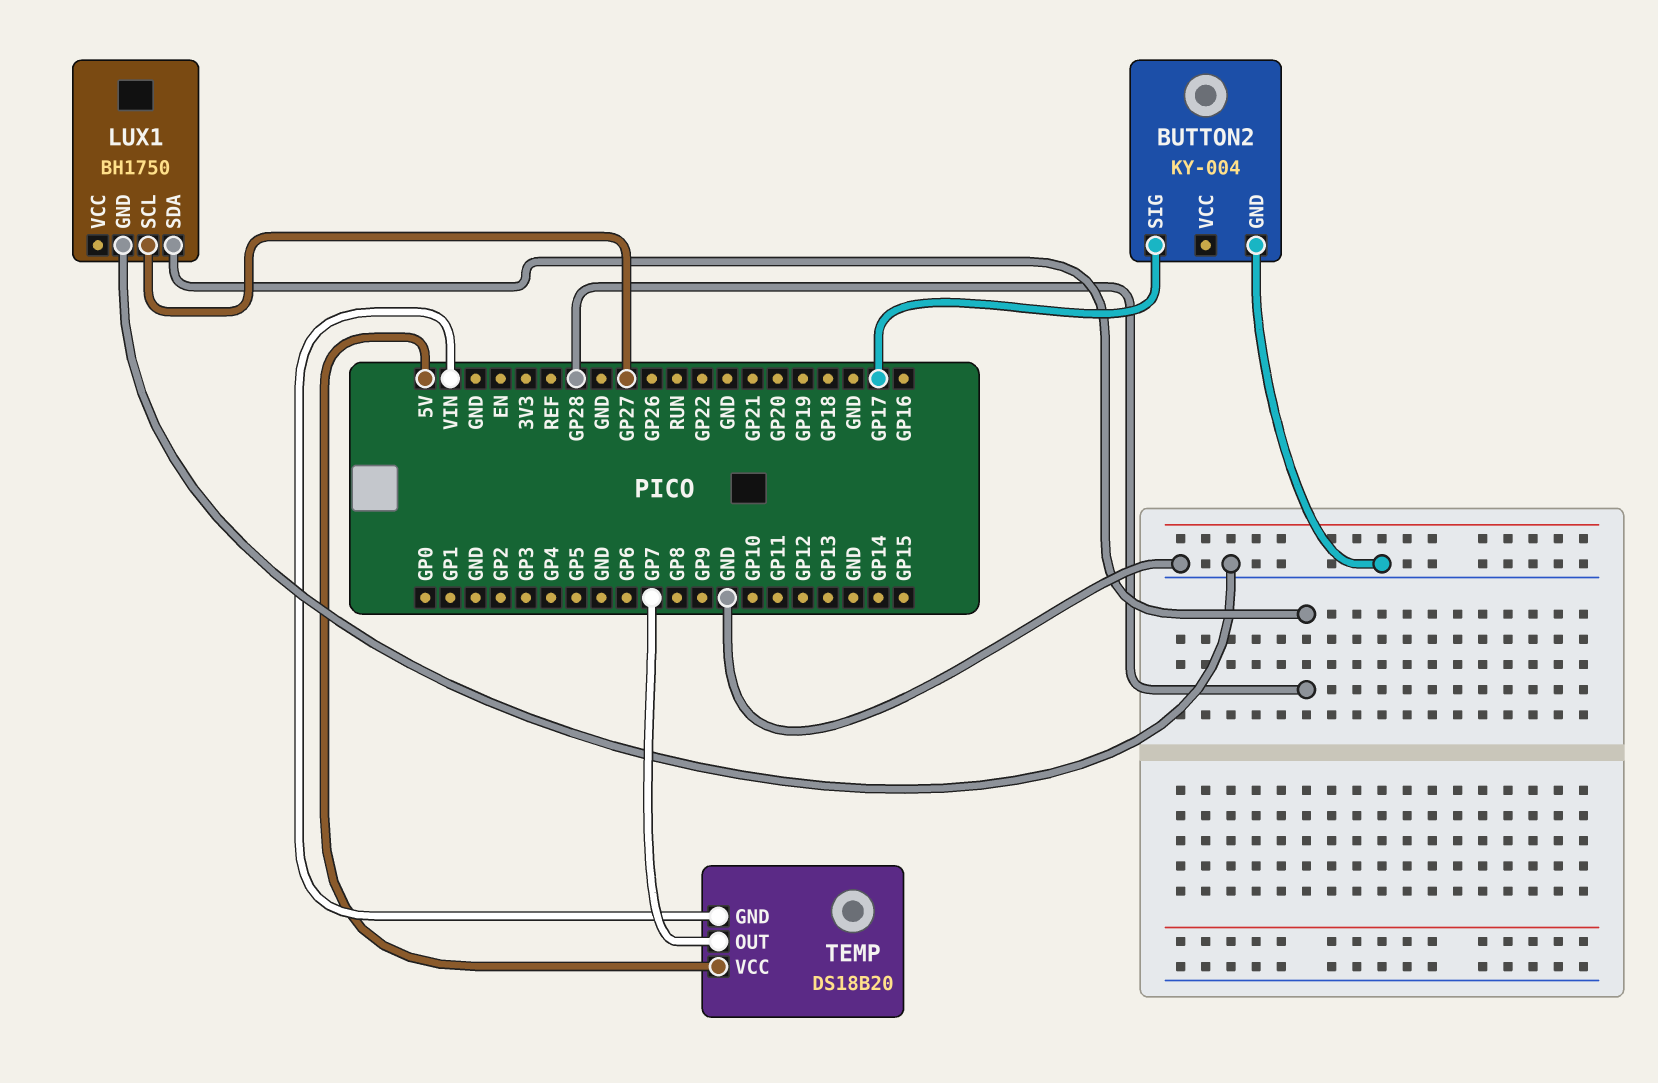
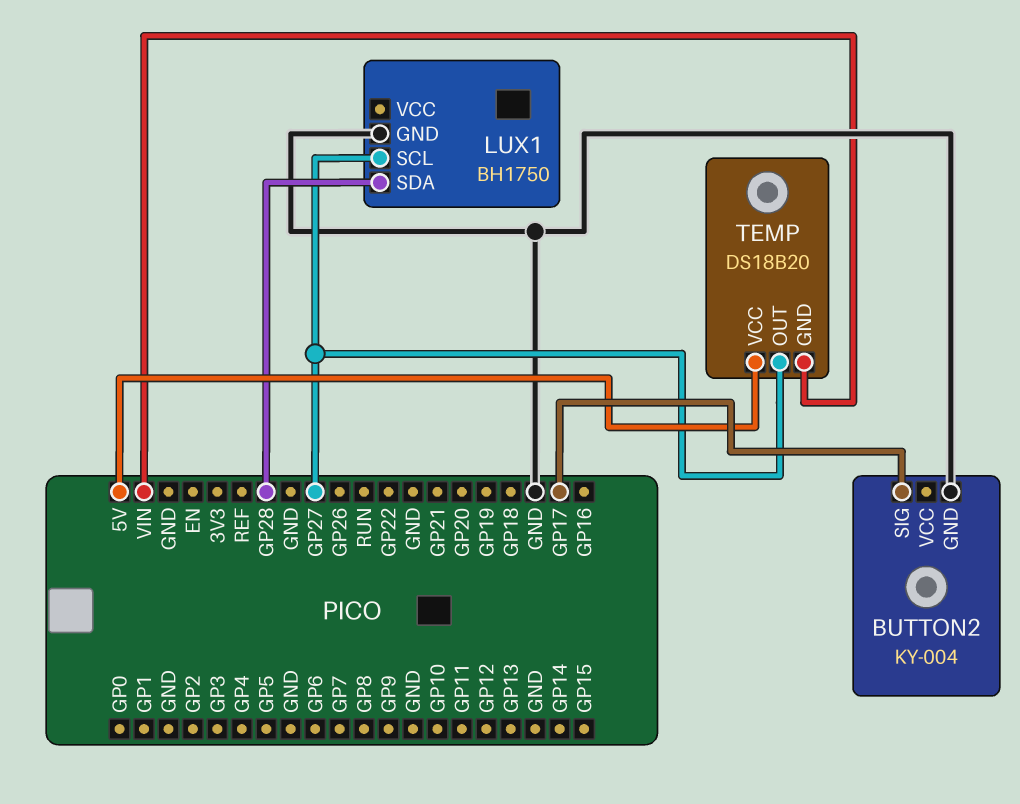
TEMP pin OUT: GP7 -> GP27

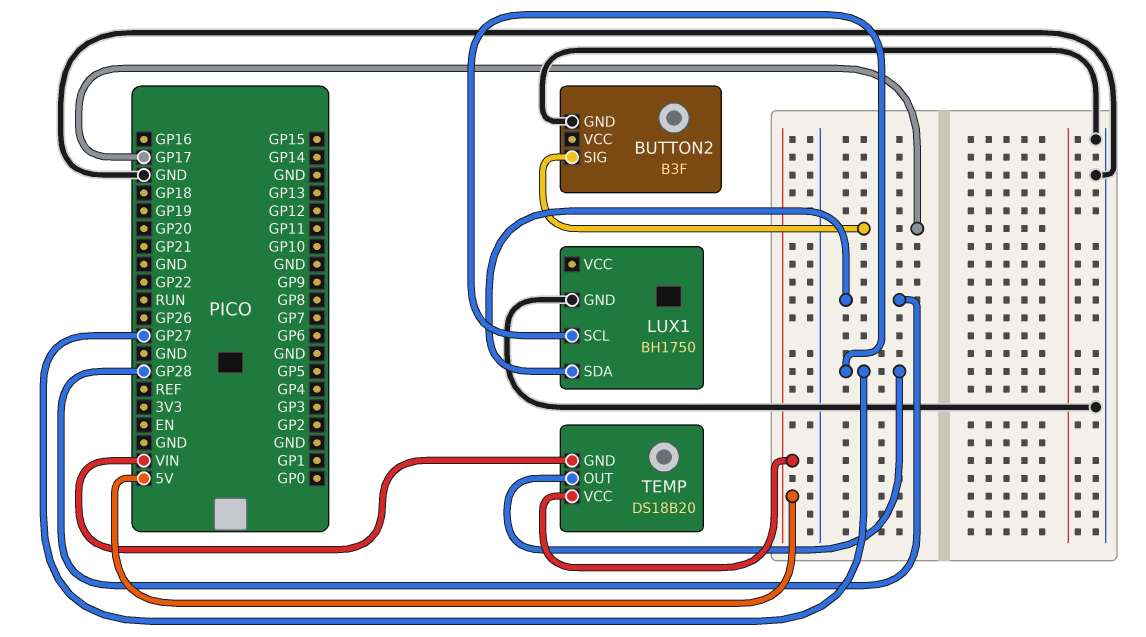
BUTTON2: KY-004 -> B3F

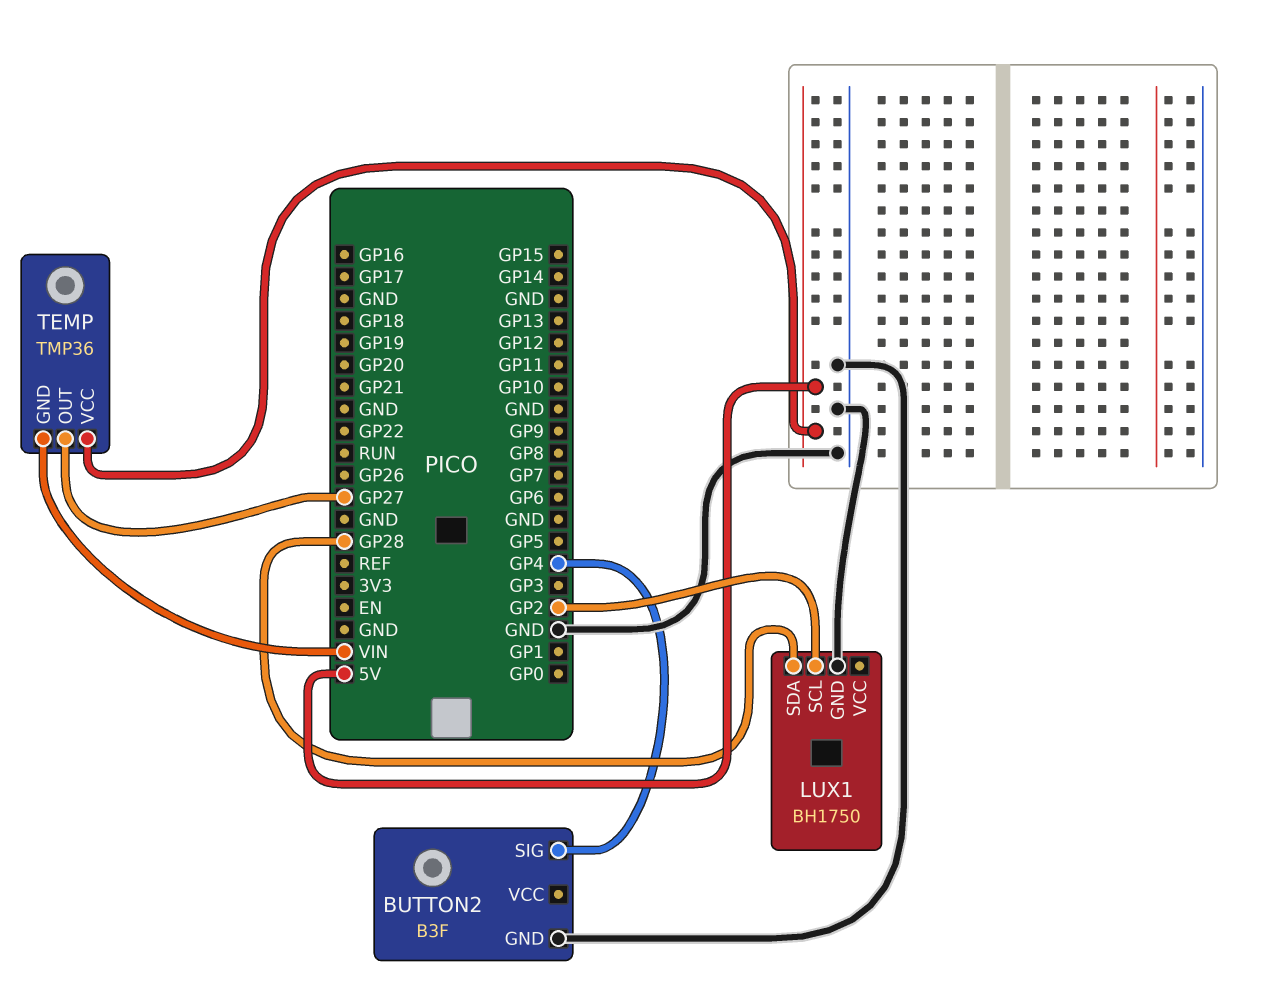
BUTTON2 pin SIG: GP17 -> GP4
LUX1 pin SCL: GP27 -> GP2
TEMP: DS18B20 -> TMP36

